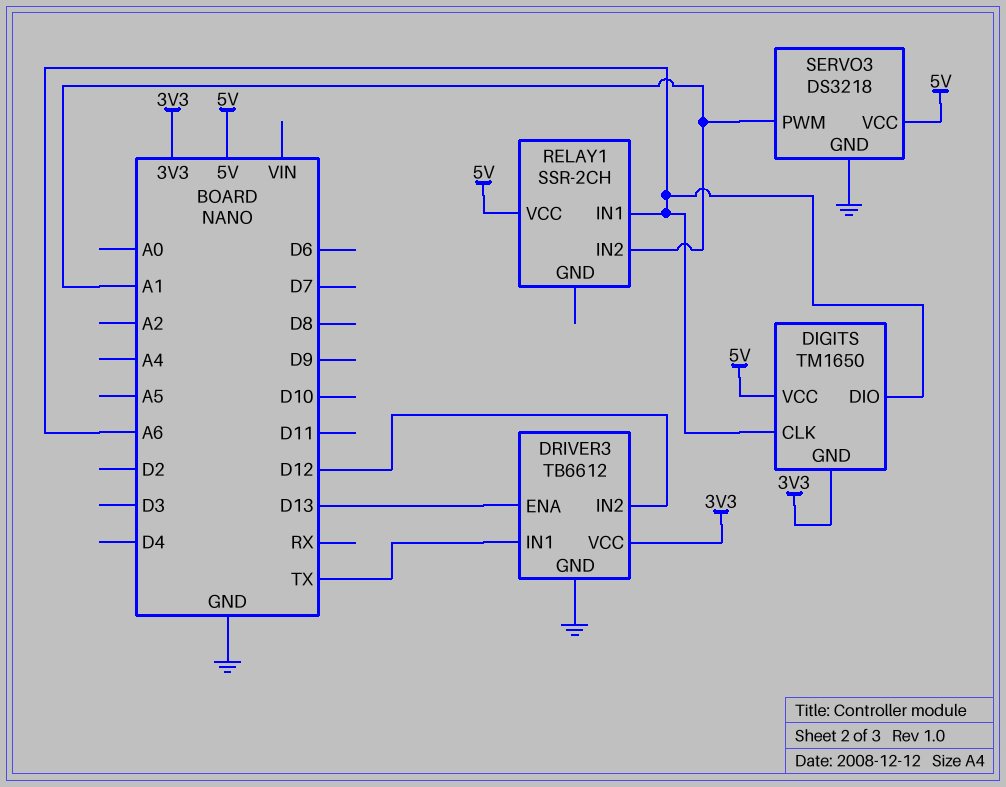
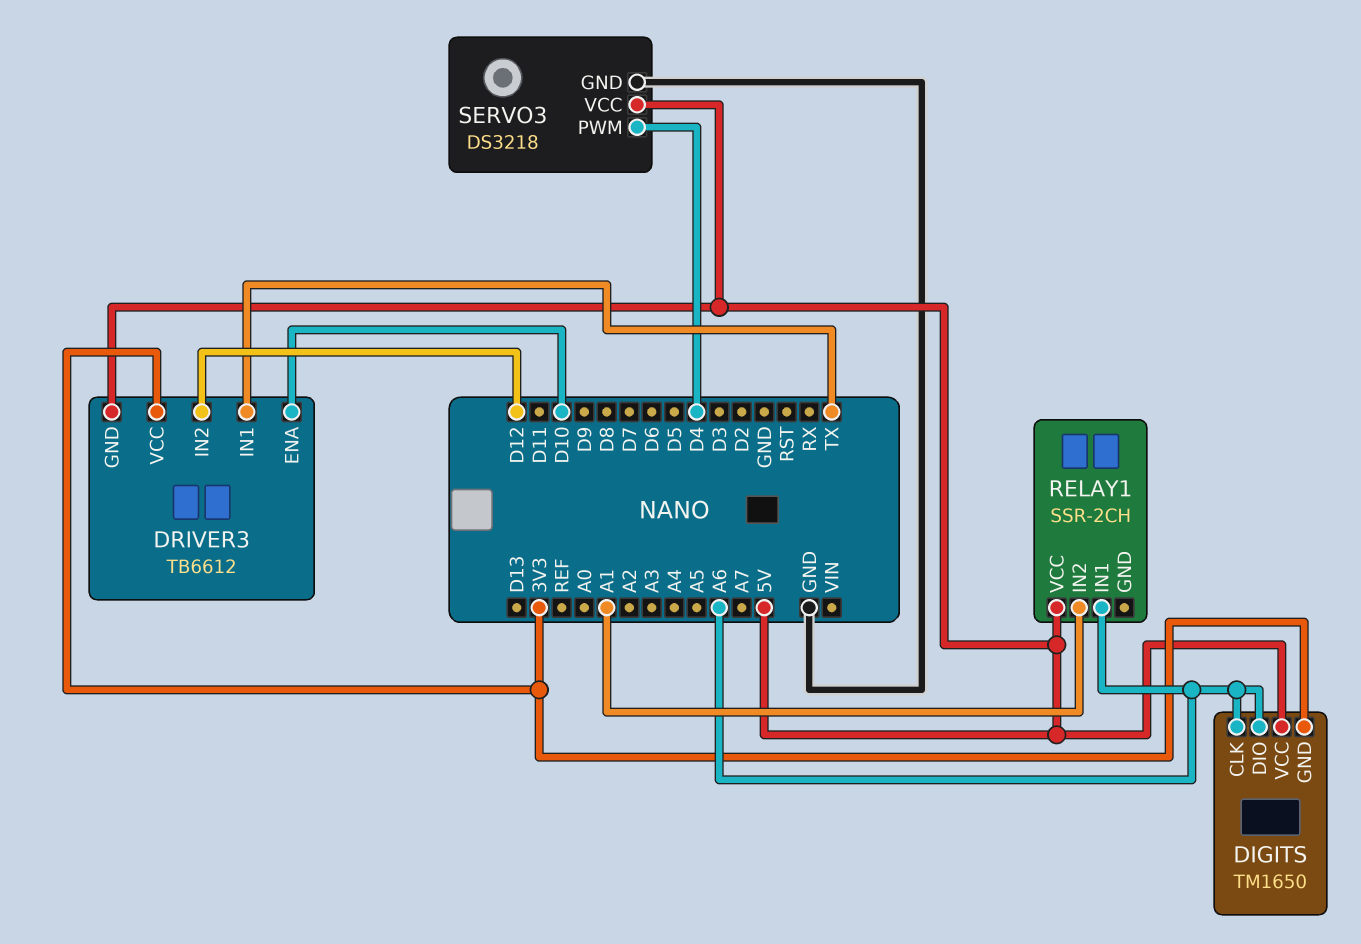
DRIVER3 pin ENA: D13 -> D10
DRIVER3 pin GND: GND -> 5V
SERVO3 pin PWM: A1 -> D4

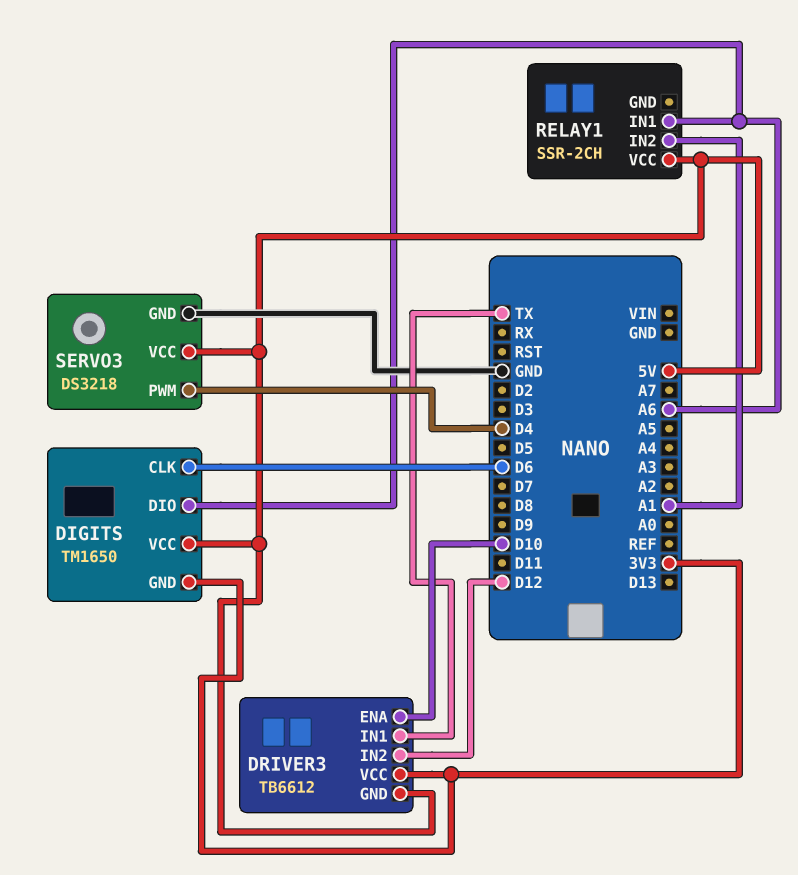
DIGITS pin CLK: A6 -> D6

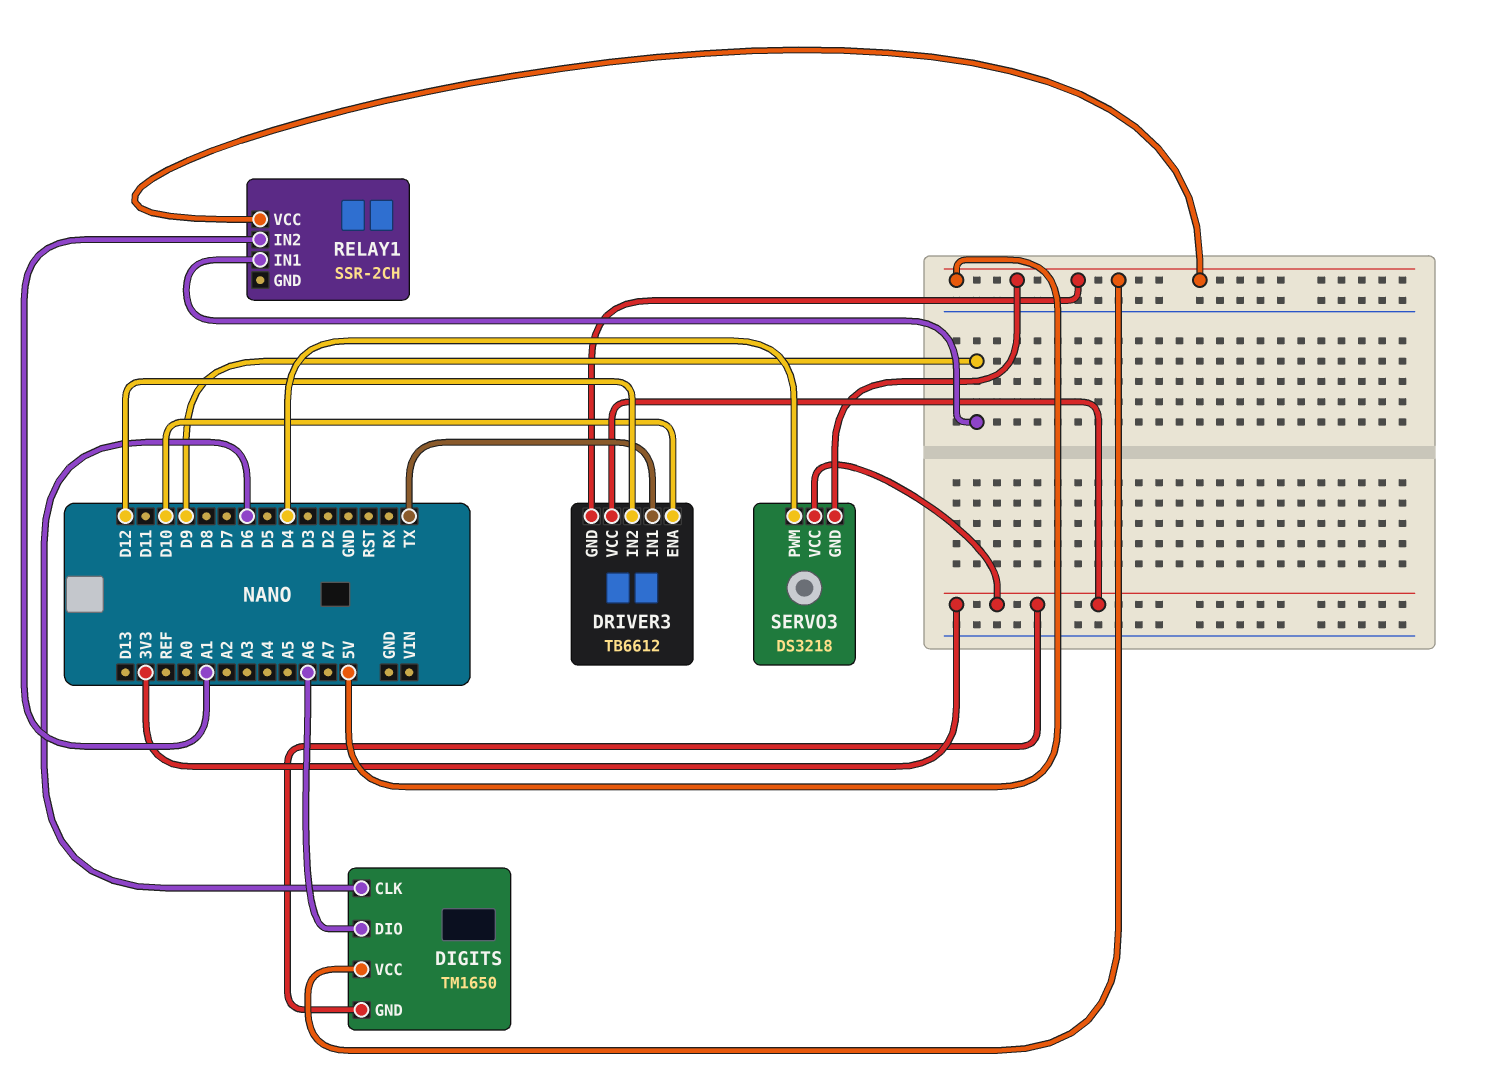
RELAY1 pin IN1: A6 -> D9
SERVO3 pin GND: GND -> 5V
SERVO3 pin VCC: 5V -> 3V3

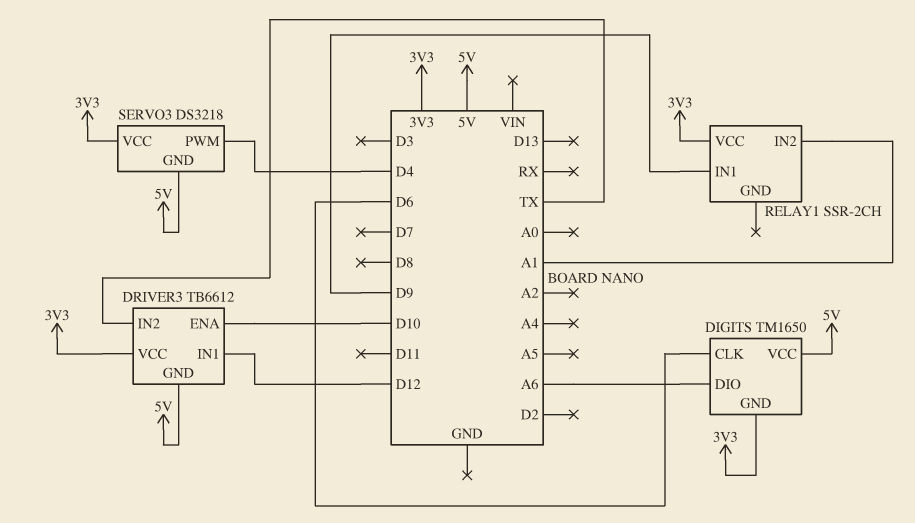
DRIVER3 pin IN1: TX -> D12
DRIVER3 pin IN2: D12 -> TX
RELAY1 pin VCC: 5V -> 3V3

